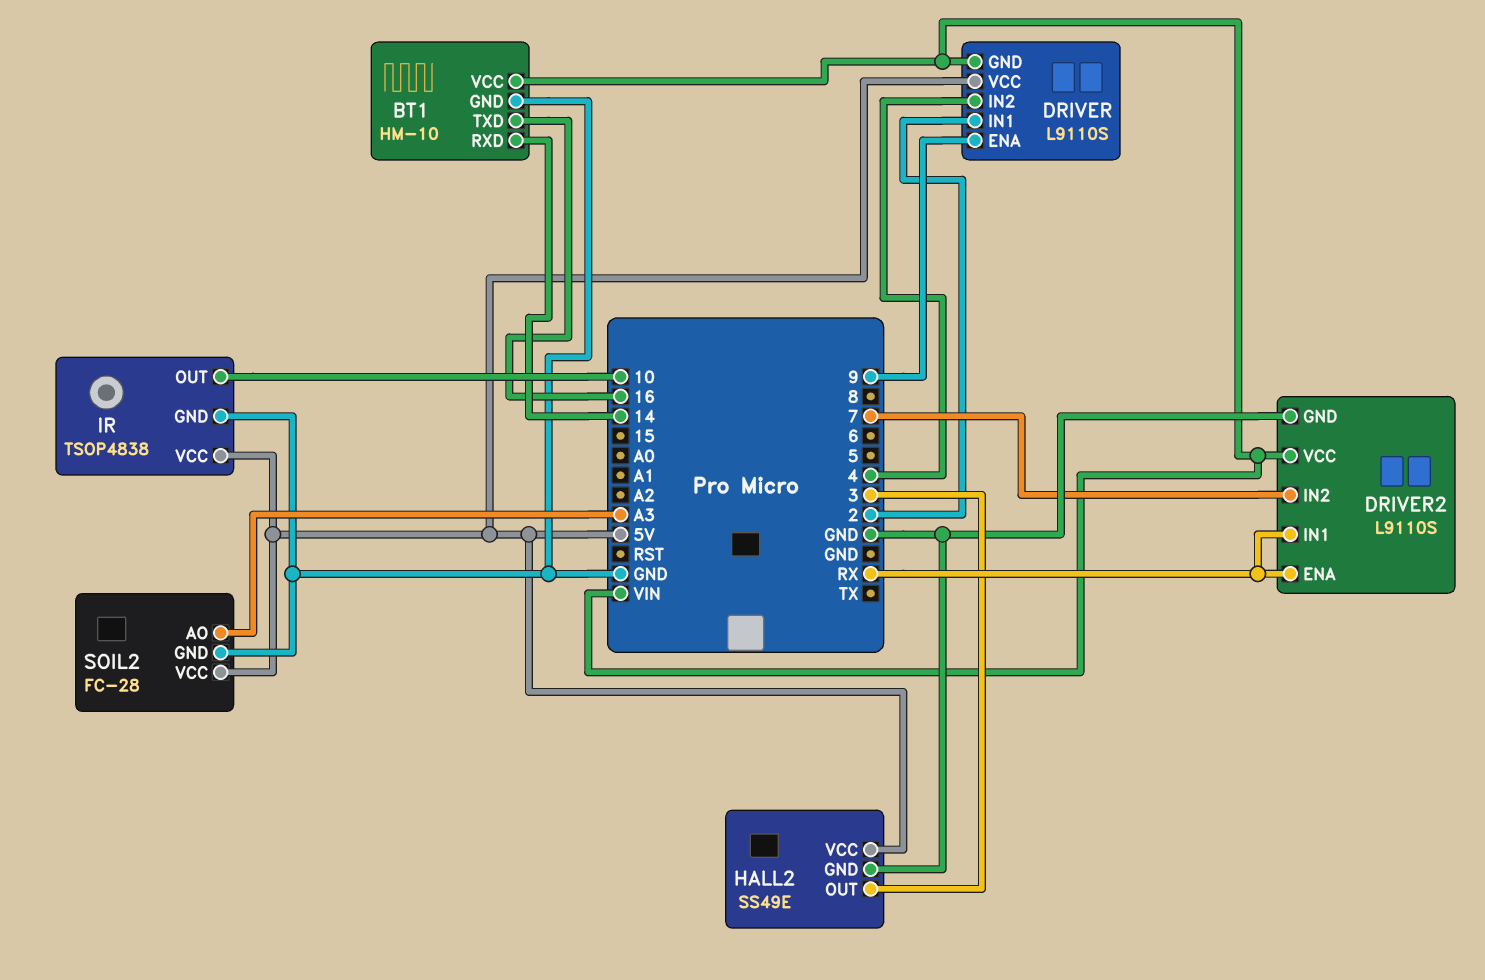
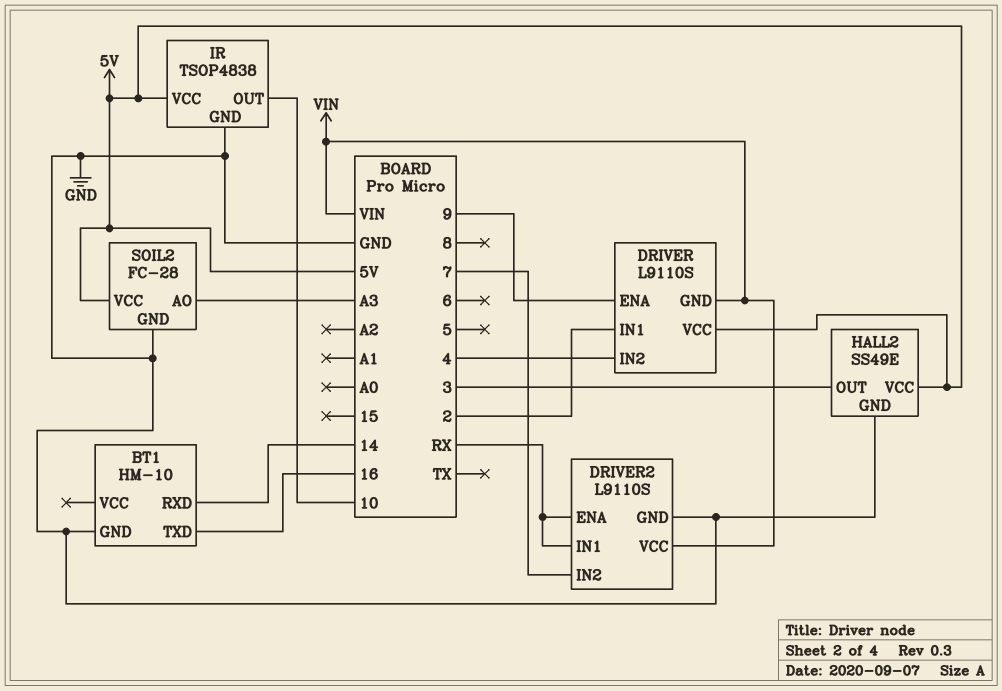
BT1 pin VCC: VIN -> none

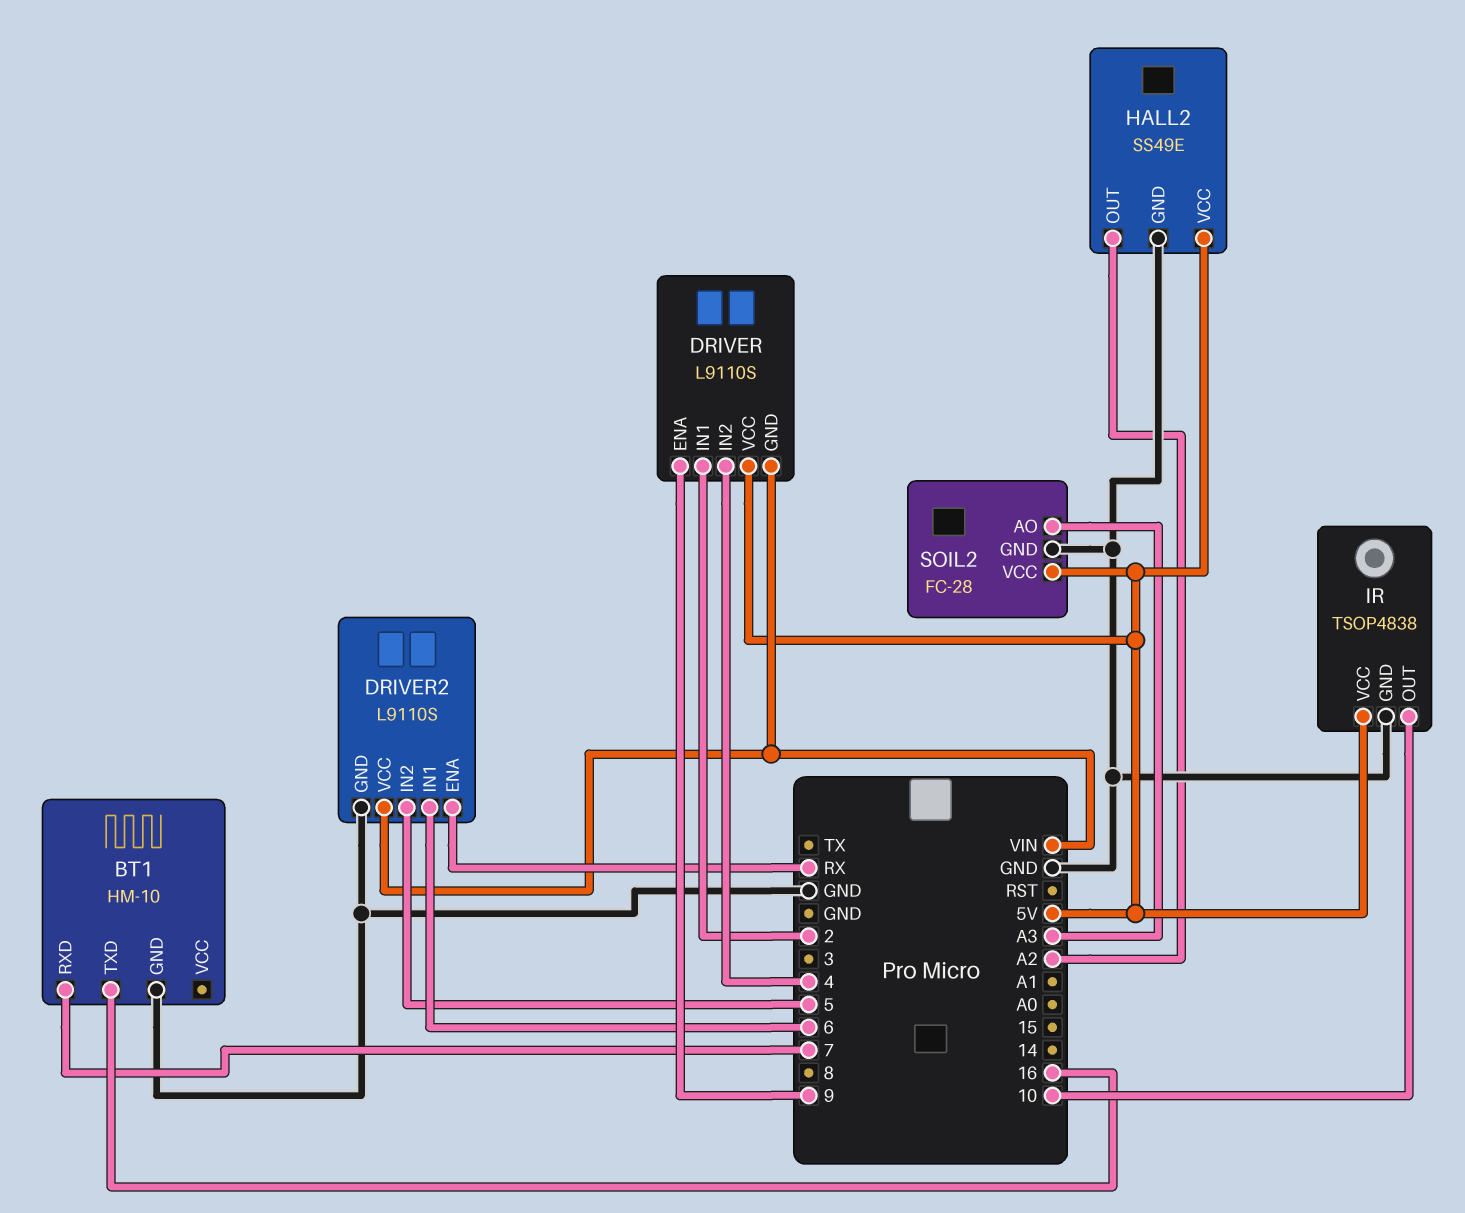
BT1 pin RXD: 14 -> 7
DRIVER2 pin IN1: RX -> 6
DRIVER2 pin IN2: 7 -> 5
HALL2 pin OUT: 3 -> A2

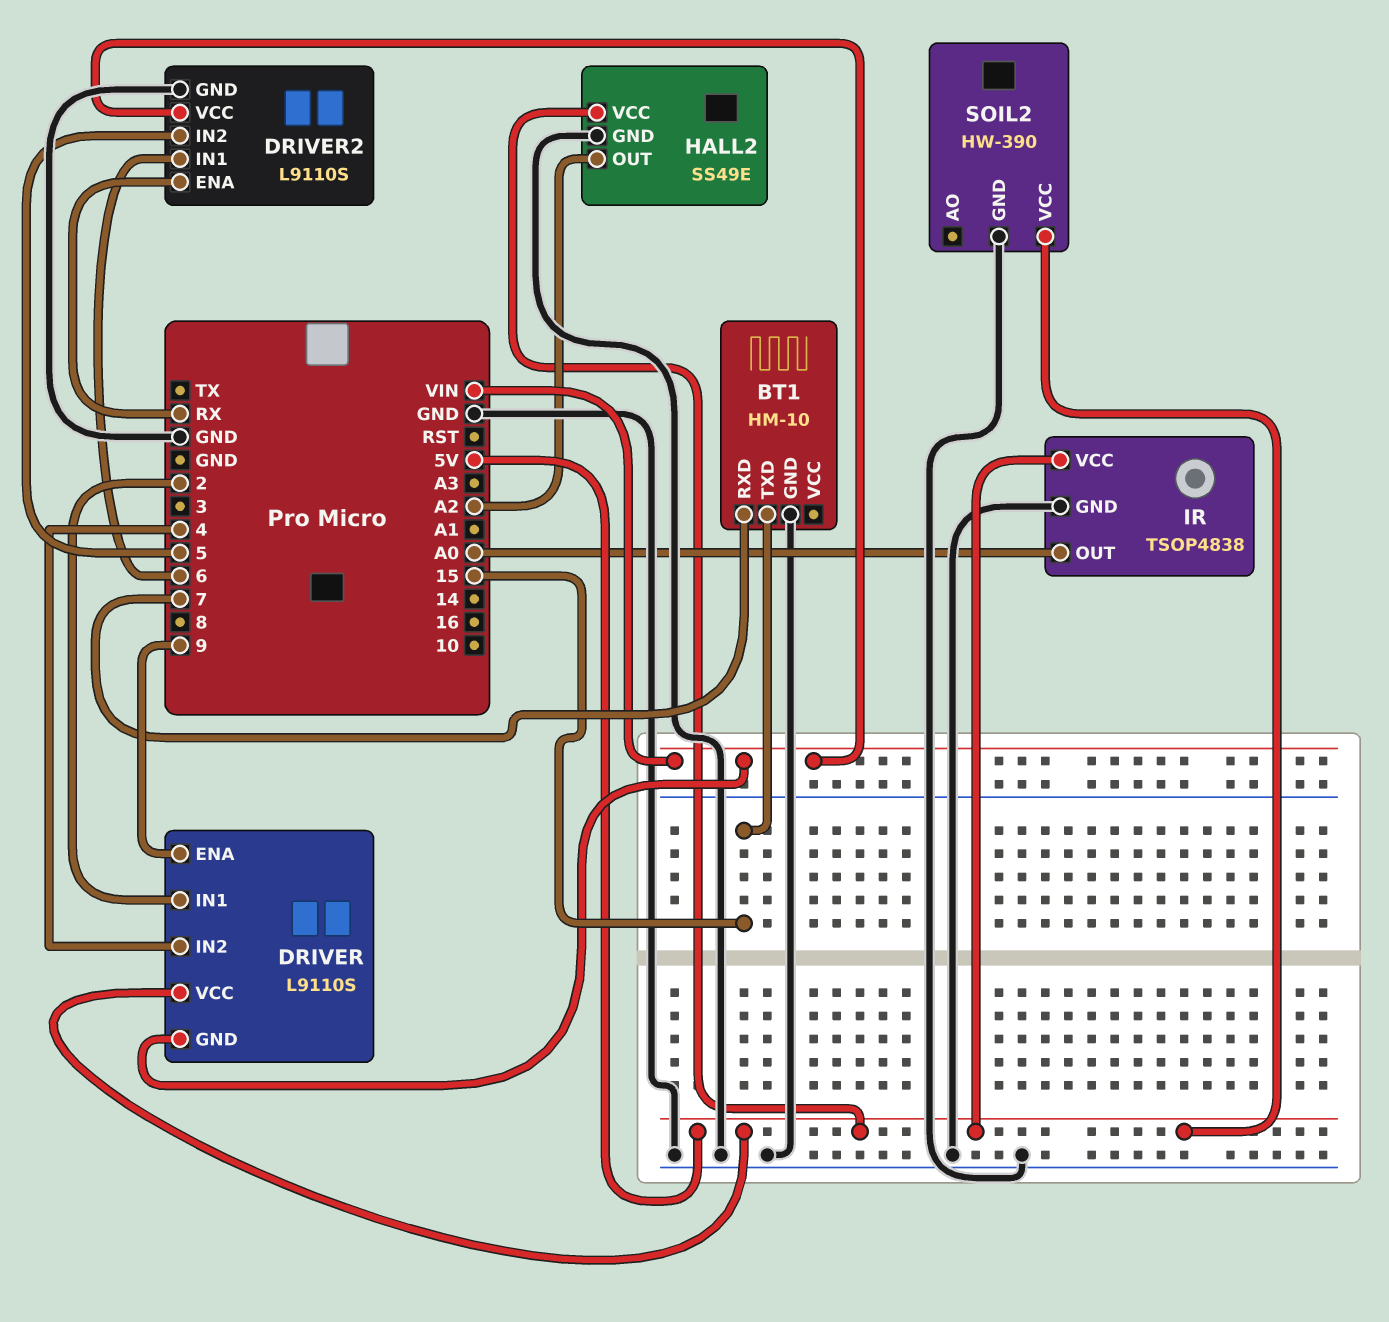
BT1 pin TXD: 16 -> 15
IR pin OUT: 10 -> A0
SOIL2: FC-28 -> HW-390
SOIL2 pin AO: A3 -> none

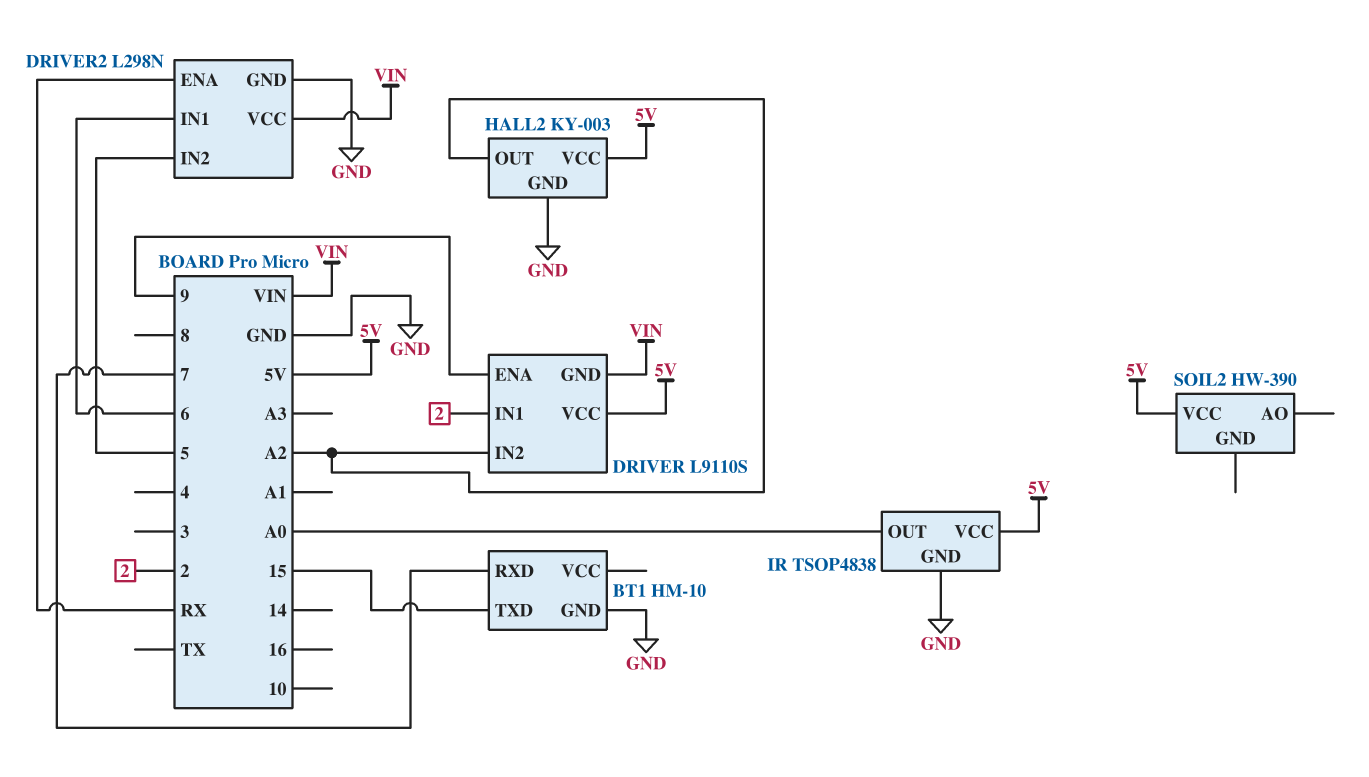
DRIVER pin IN2: 4 -> A2
DRIVER2: L9110S -> L298N
HALL2: SS49E -> KY-003
SOIL2 pin GND: GND -> none

